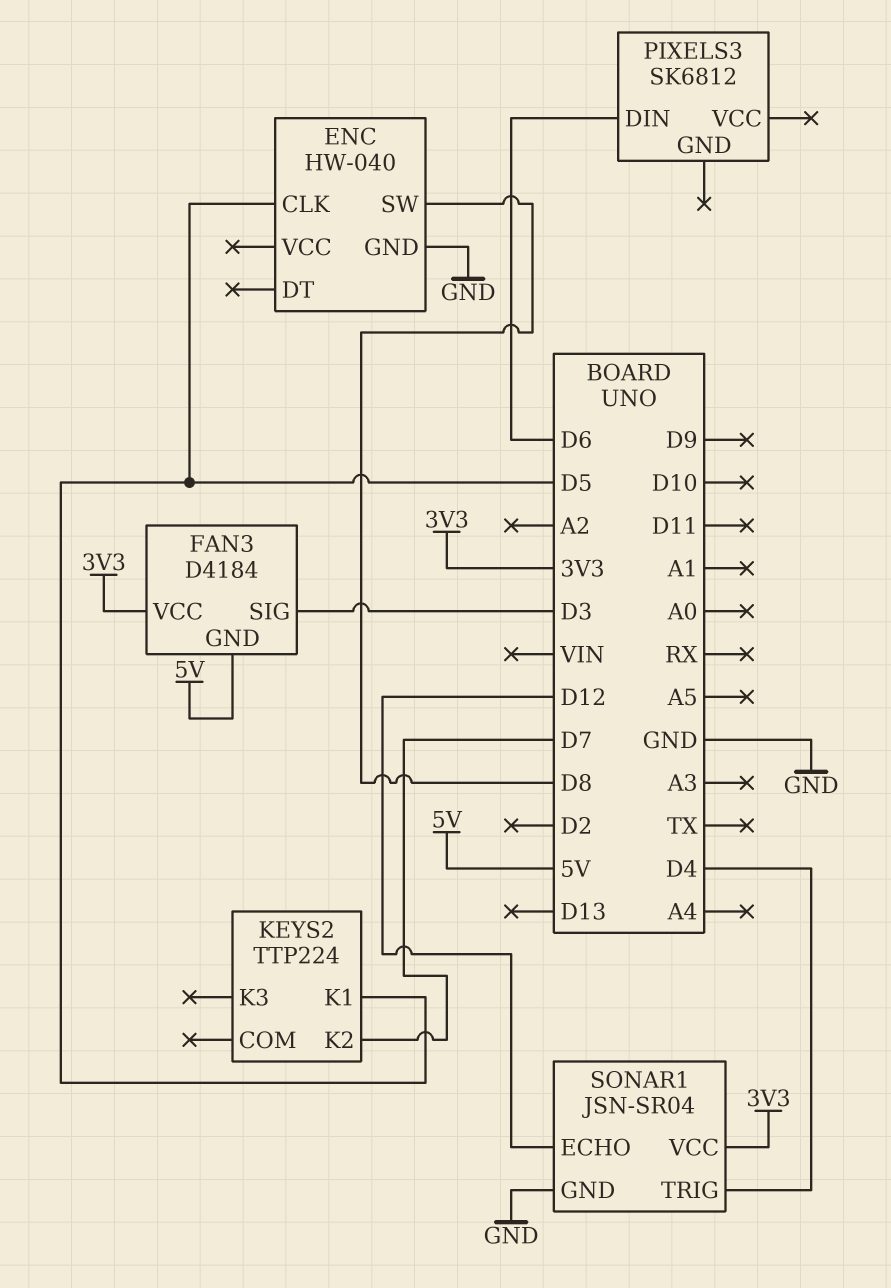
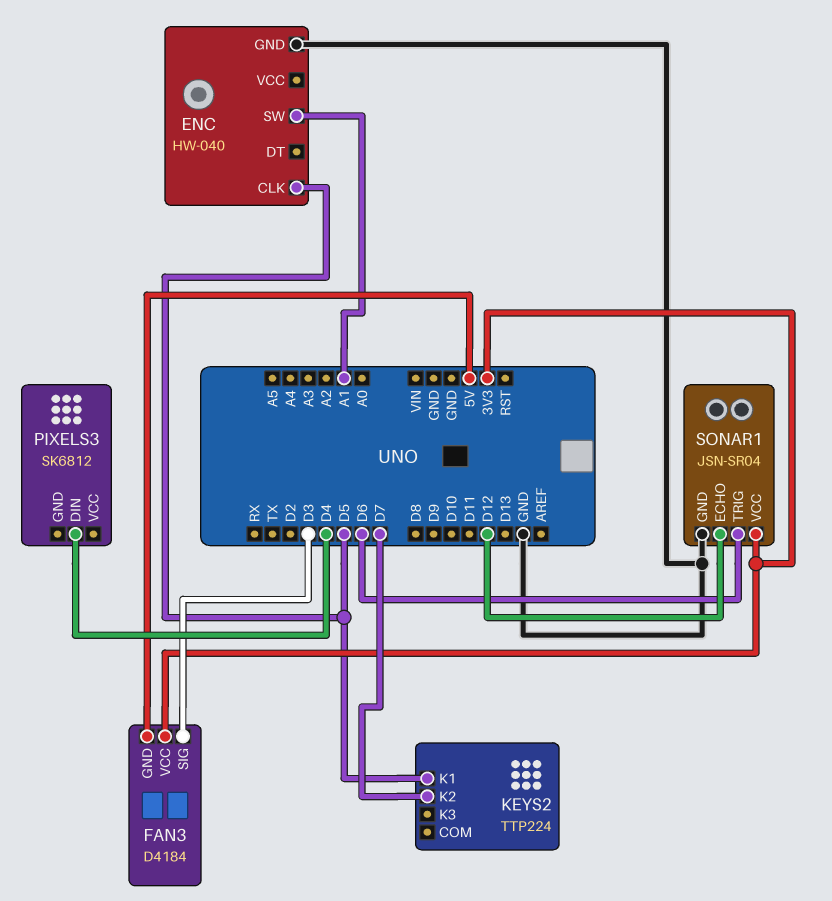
ENC pin SW: D8 -> A1
PIXELS3 pin DIN: D6 -> D4
SONAR1 pin TRIG: D4 -> D6

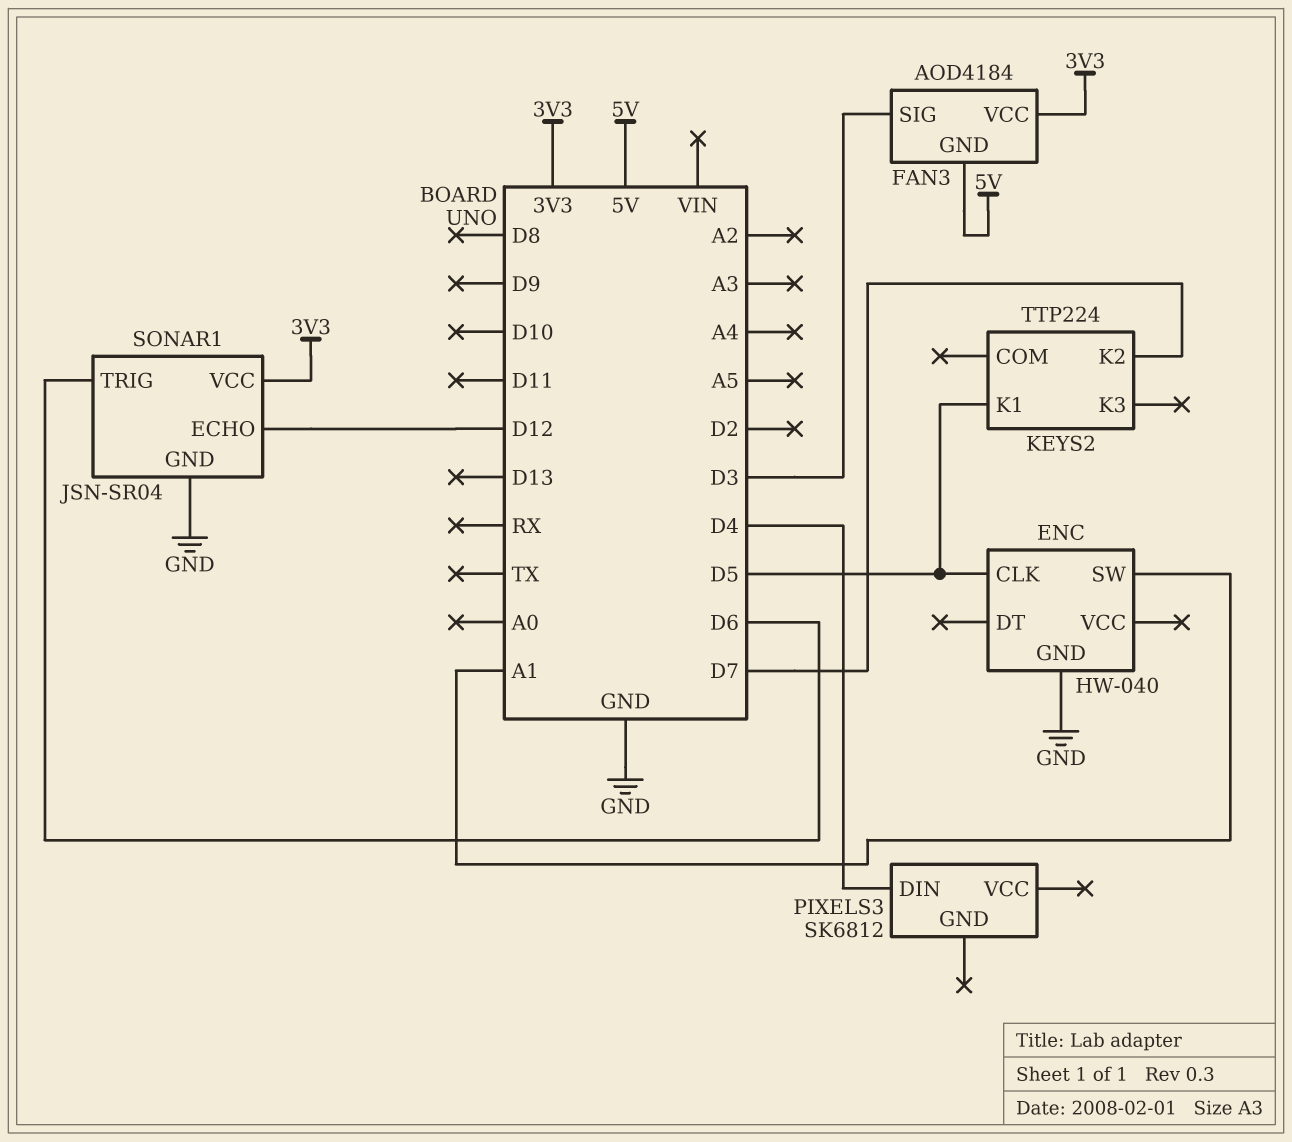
FAN3: D4184 -> AOD4184

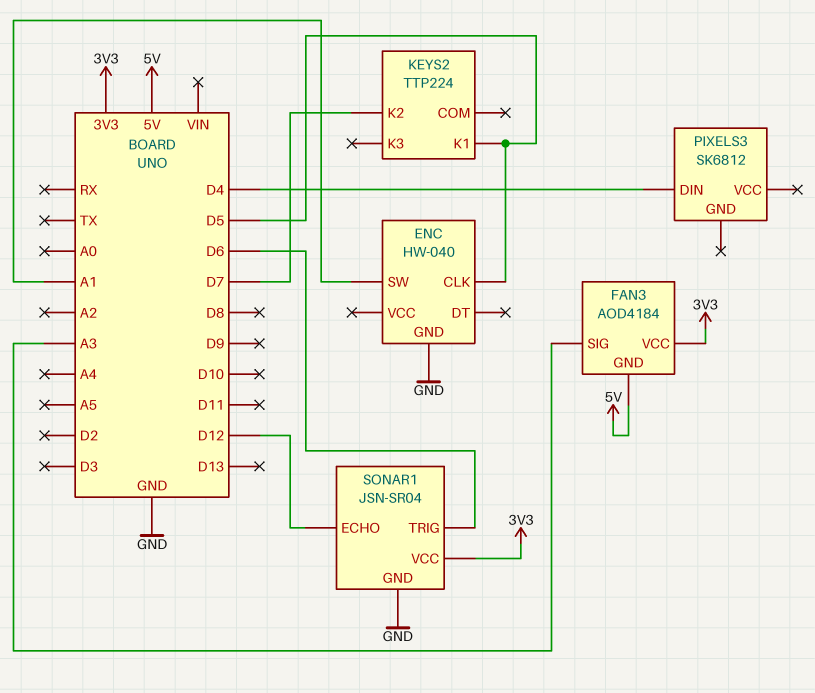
FAN3 pin SIG: D3 -> A3

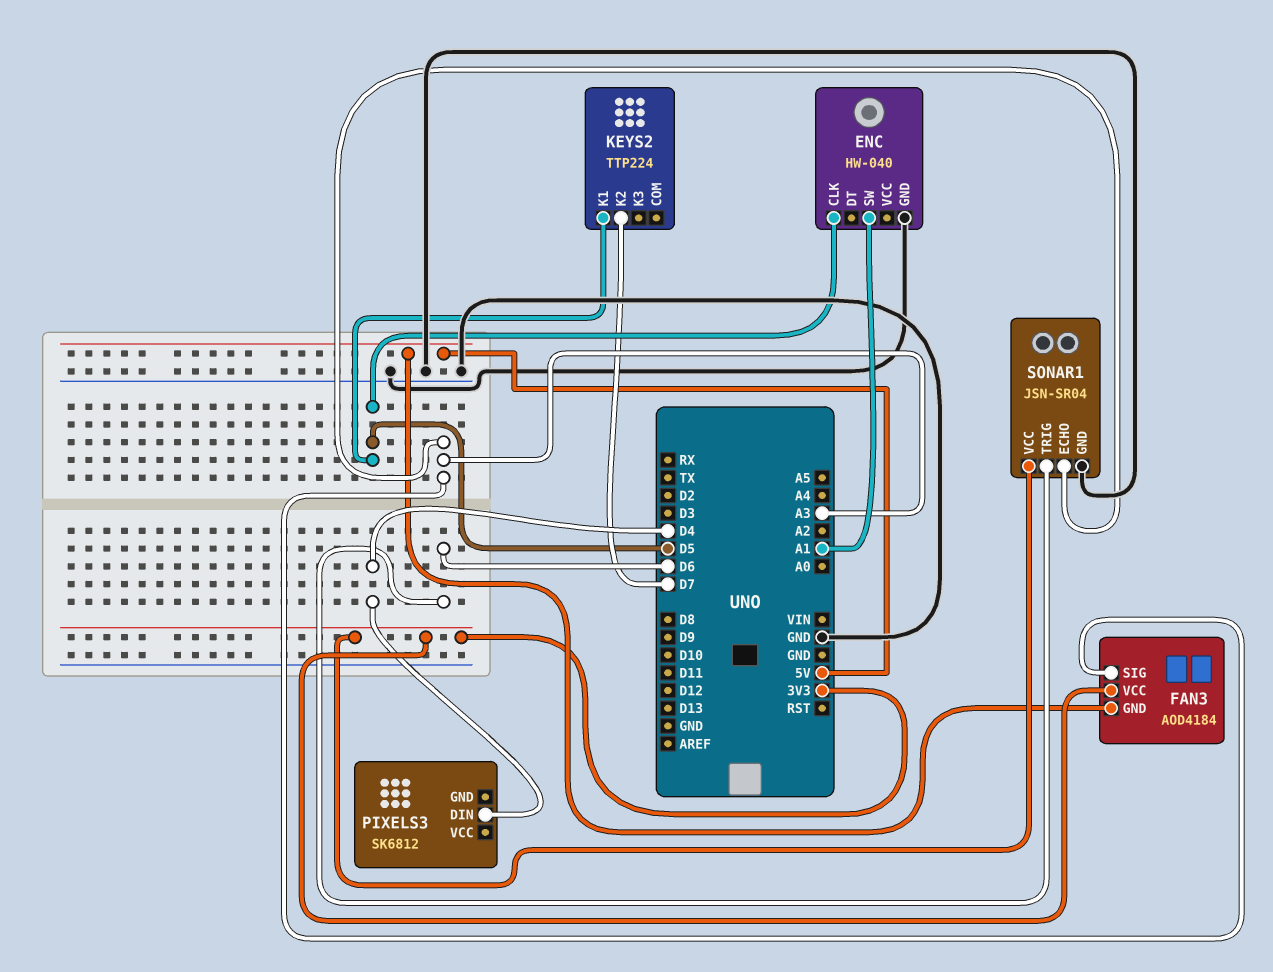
SONAR1 pin ECHO: D12 -> A3

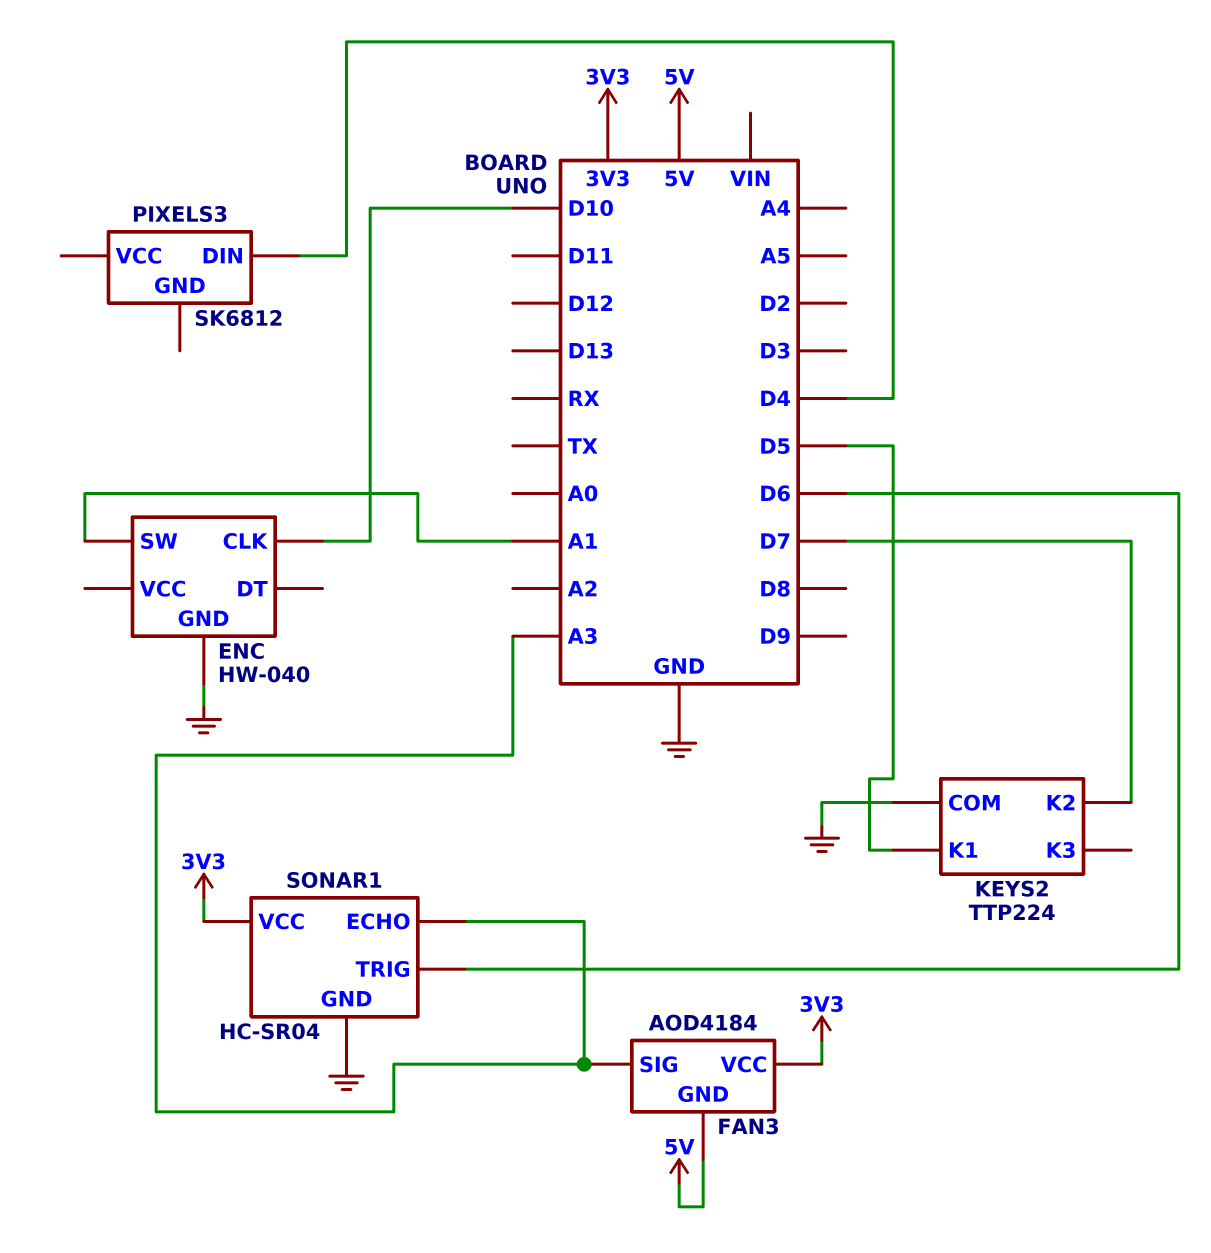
ENC pin CLK: D5 -> D10
KEYS2 pin COM: none -> GND
SONAR1: JSN-SR04 -> HC-SR04

